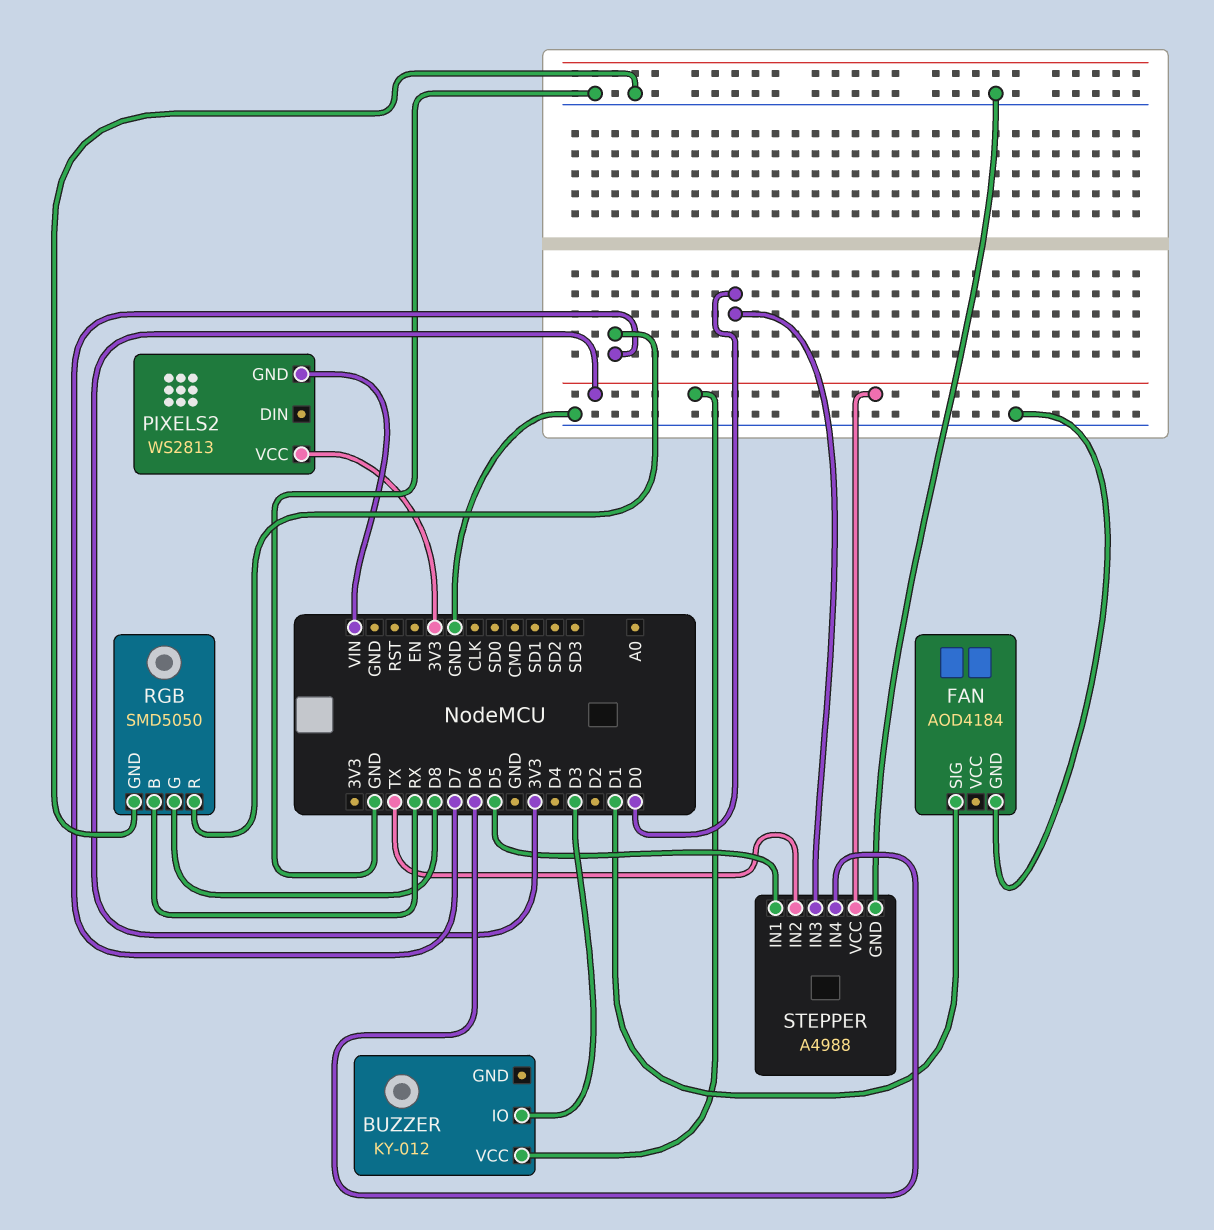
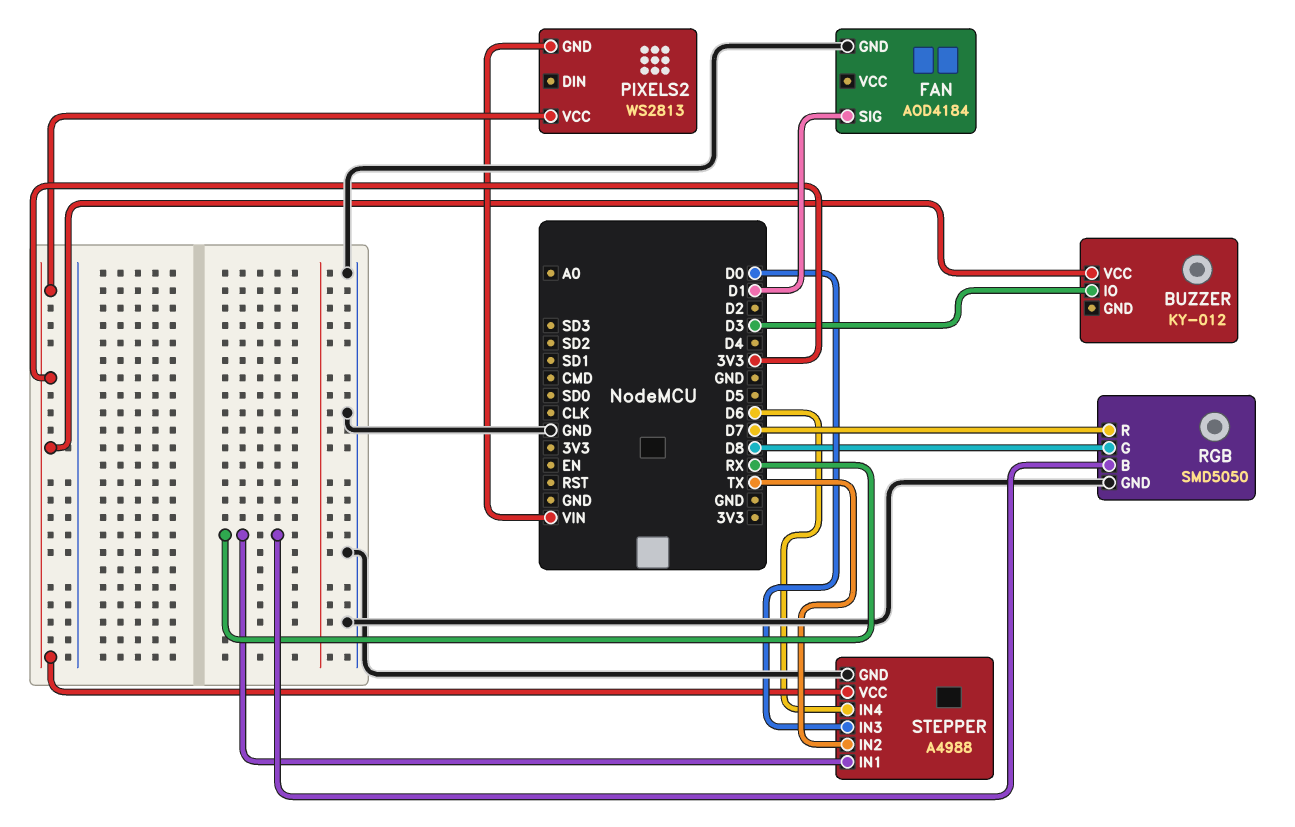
STEPPER pin IN1: D5 -> RX

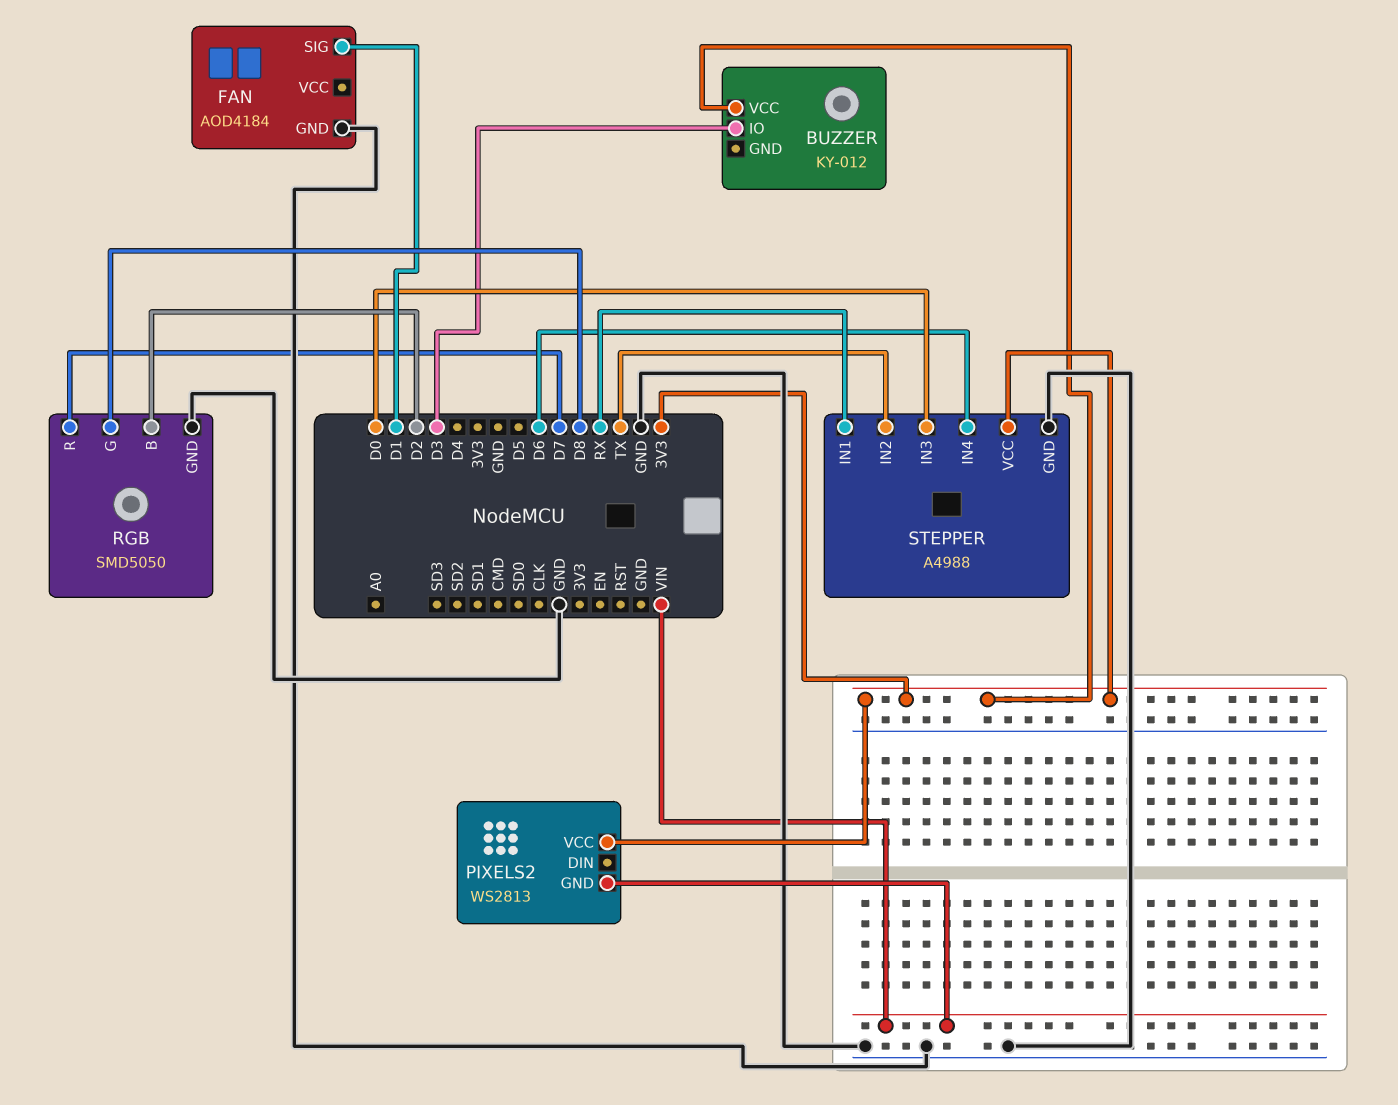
RGB pin B: RX -> D2

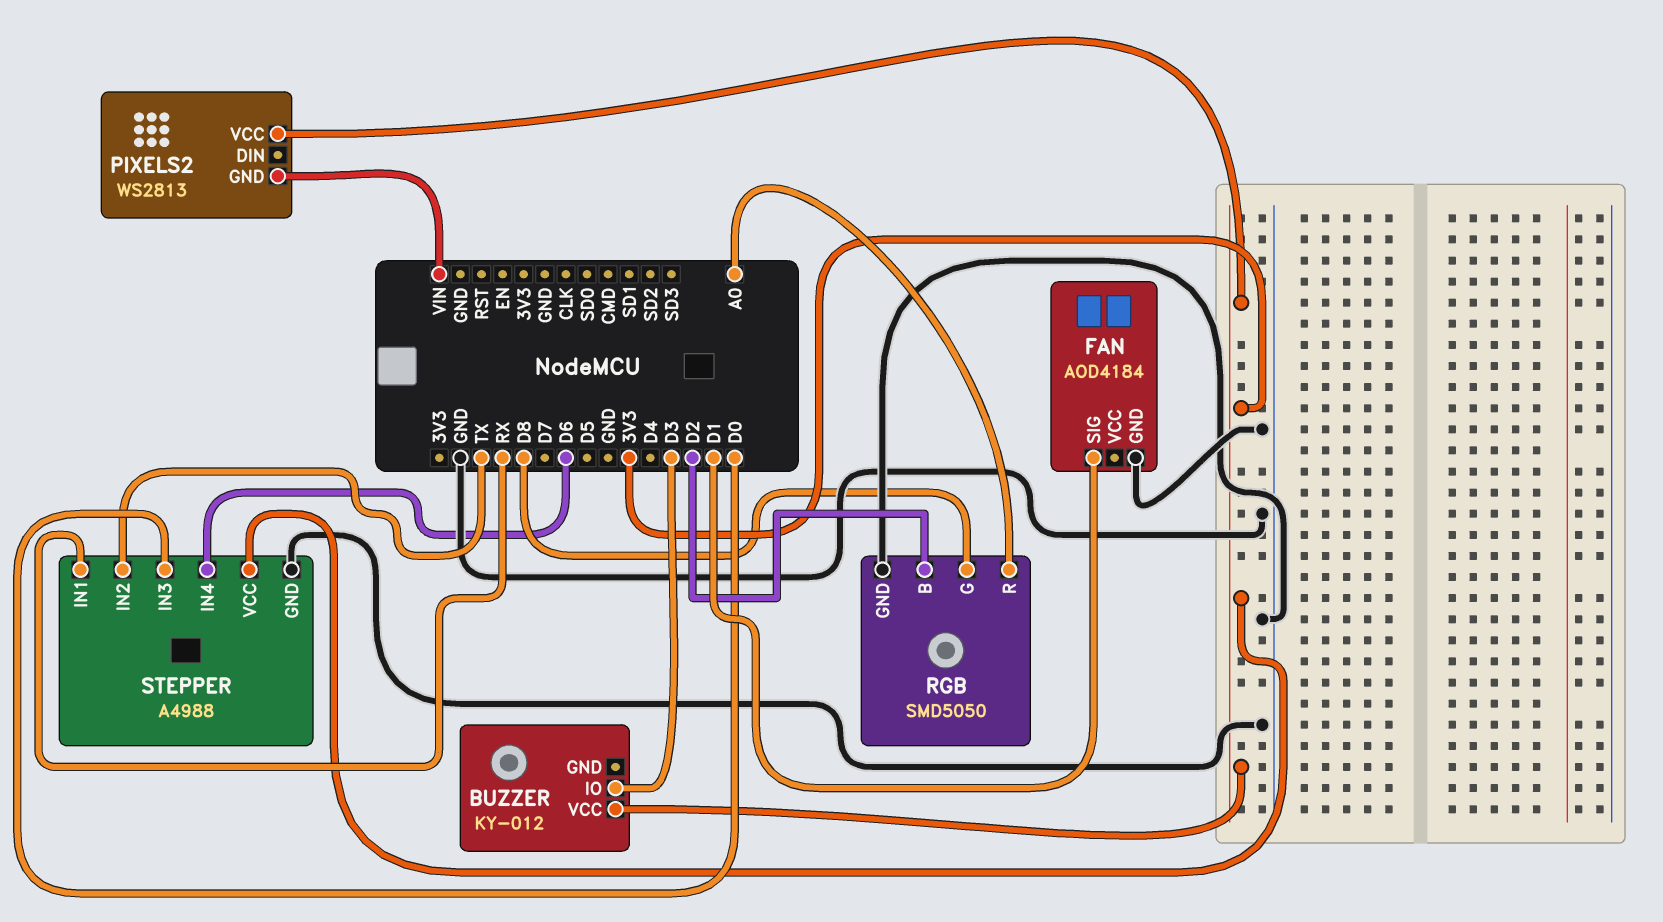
RGB pin R: D7 -> A0

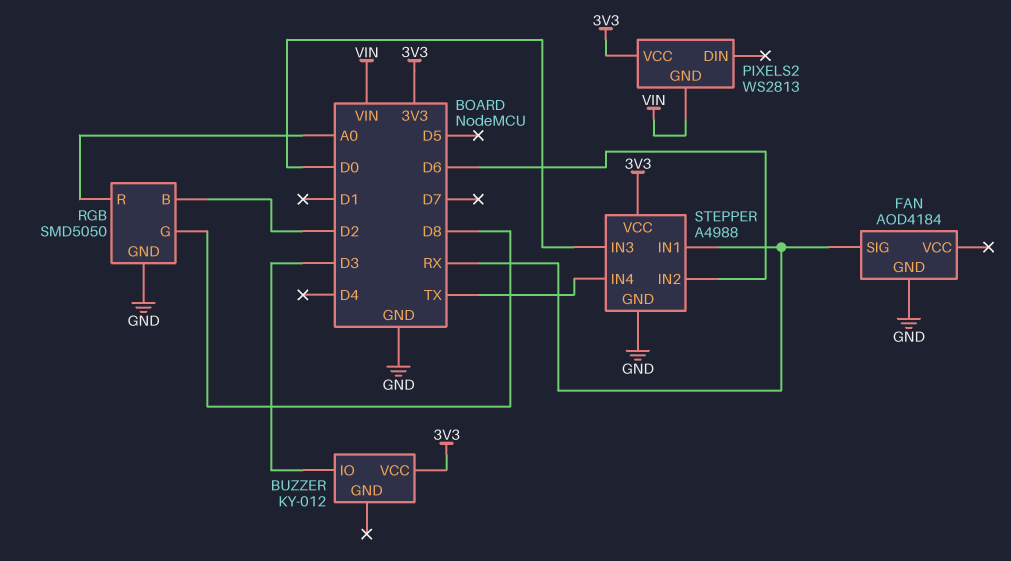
FAN pin SIG: D1 -> RX
STEPPER pin IN2: TX -> D6
STEPPER pin IN4: D6 -> TX

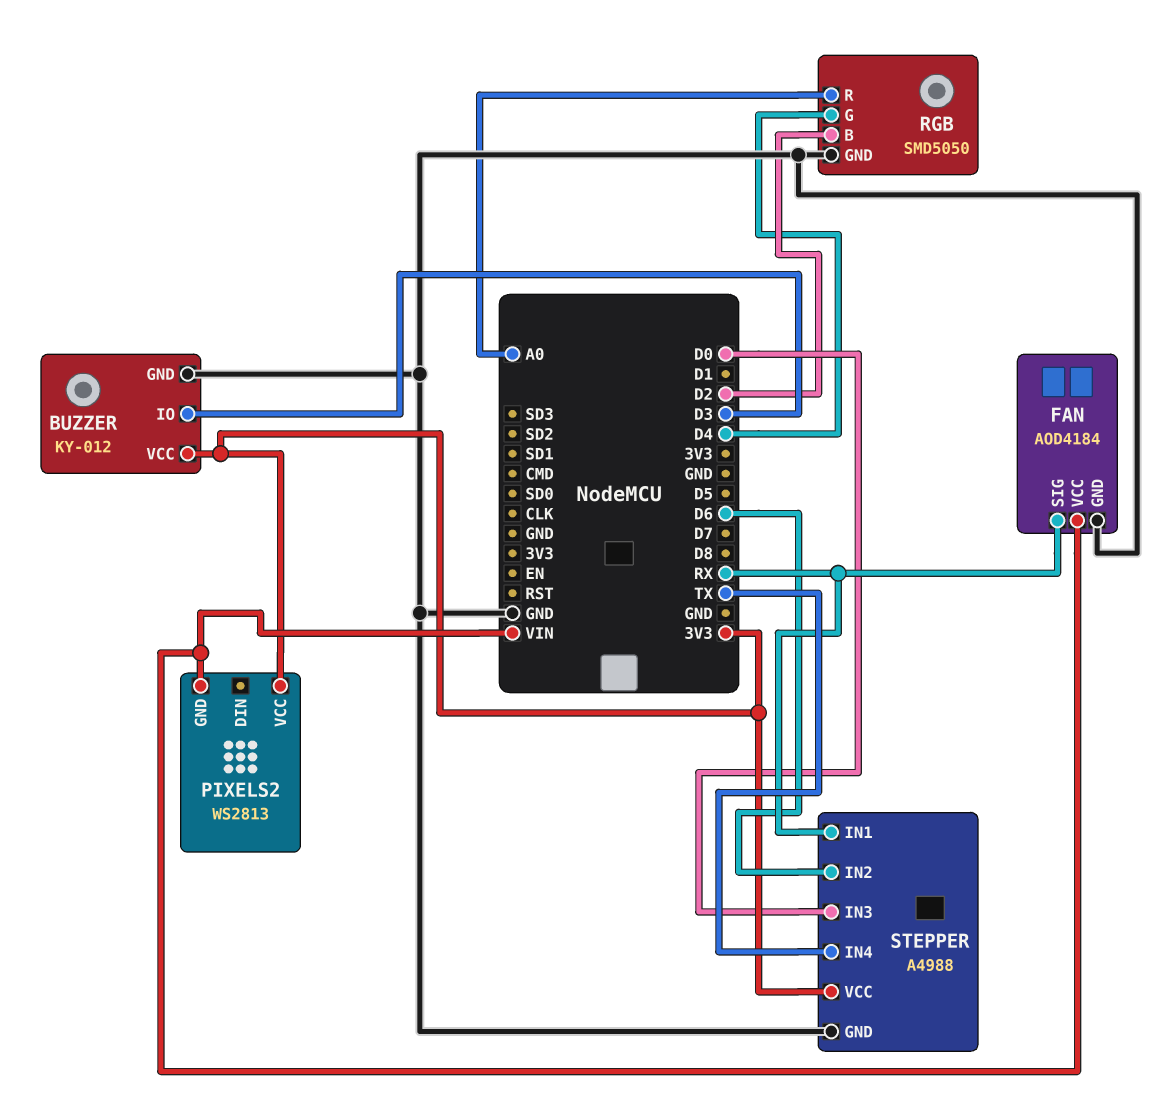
BUZZER pin GND: none -> GND
FAN pin VCC: none -> VIN
RGB pin G: D8 -> D4

